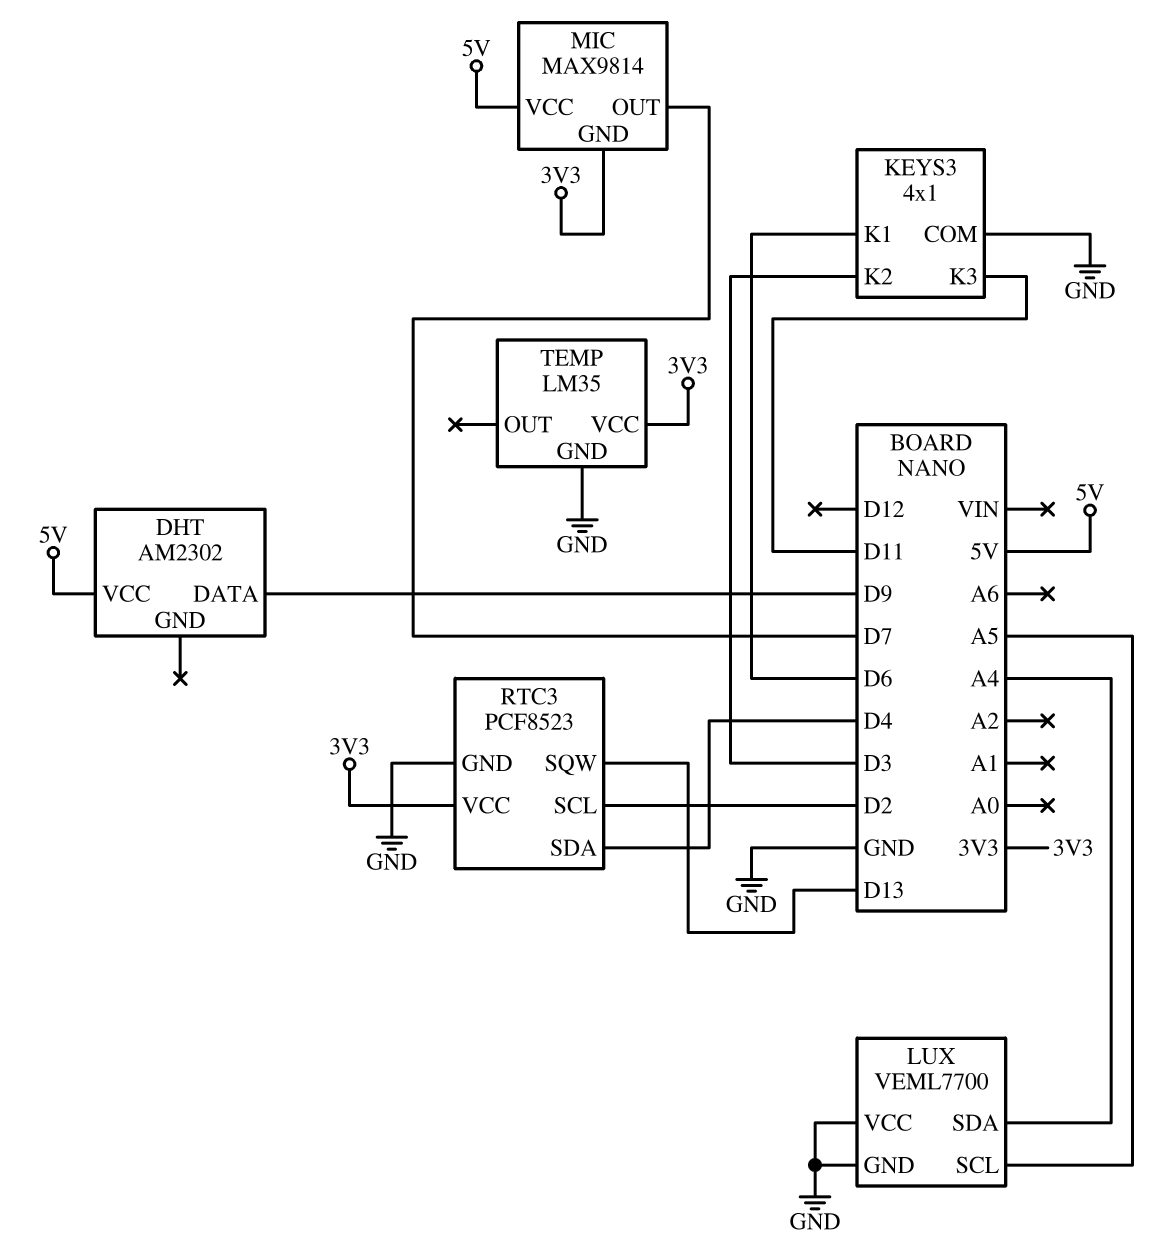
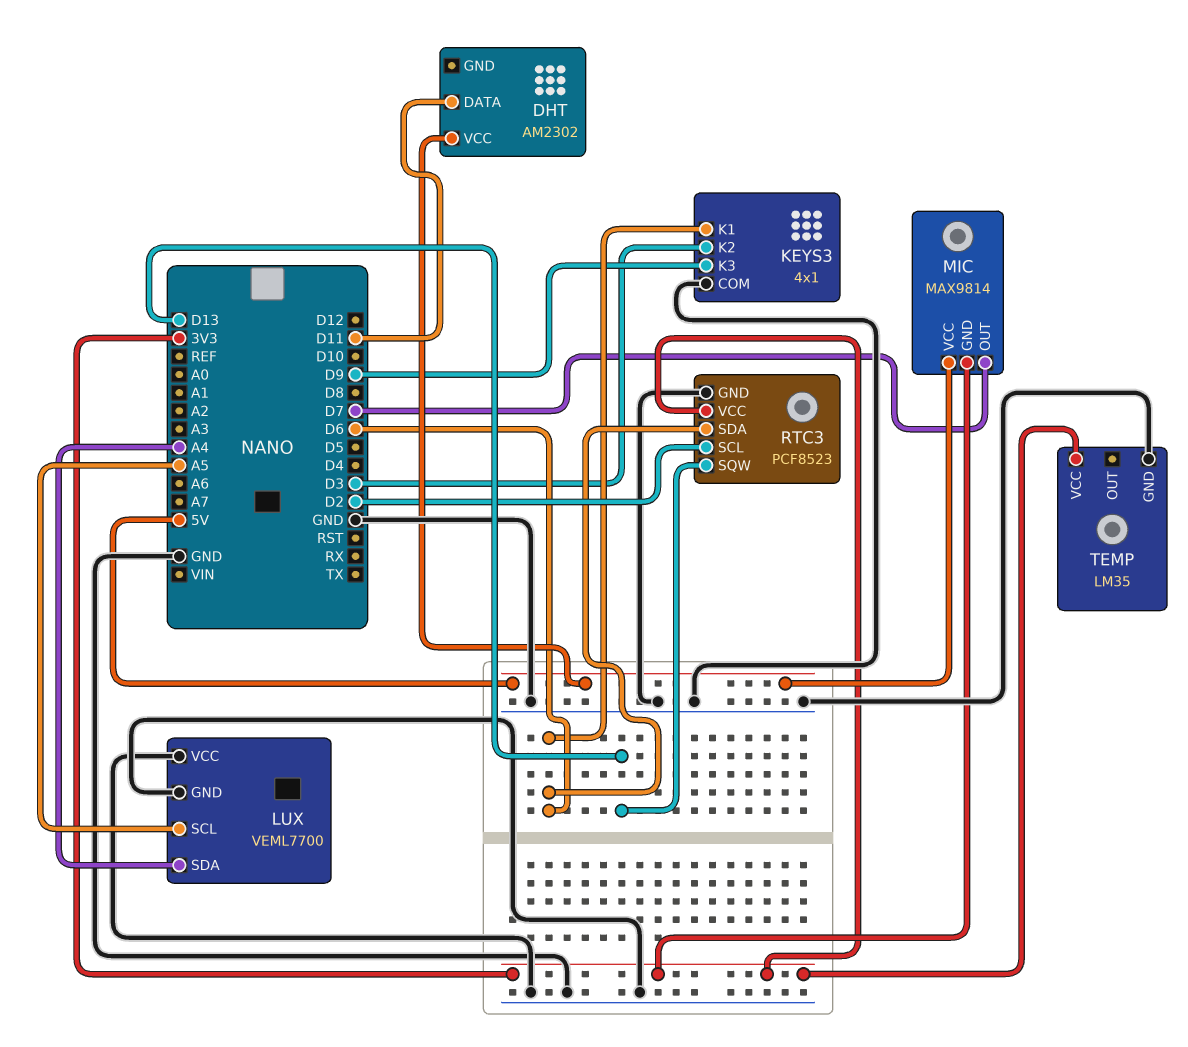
DHT pin DATA: D9 -> D11
KEYS3 pin K3: D11 -> D9
RTC3 pin SDA: D4 -> D6

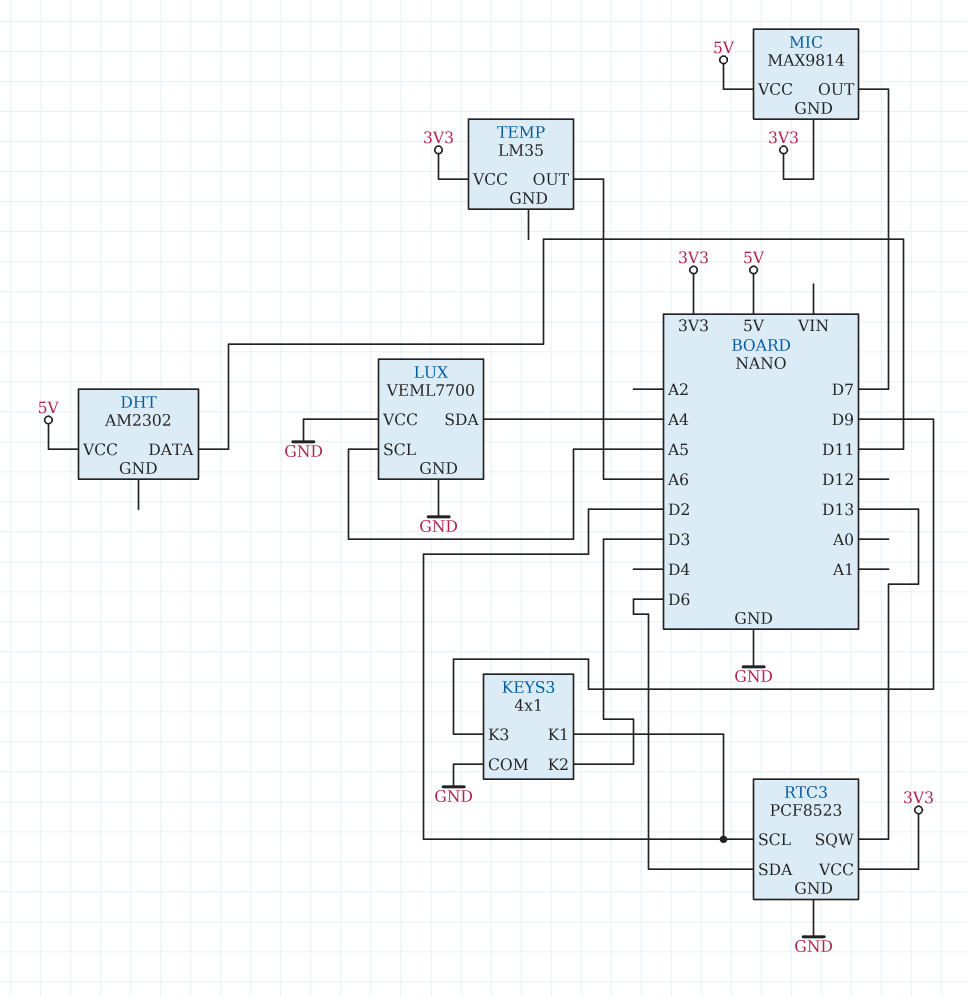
KEYS3 pin K1: D6 -> D2
TEMP pin GND: GND -> none
TEMP pin OUT: none -> A6

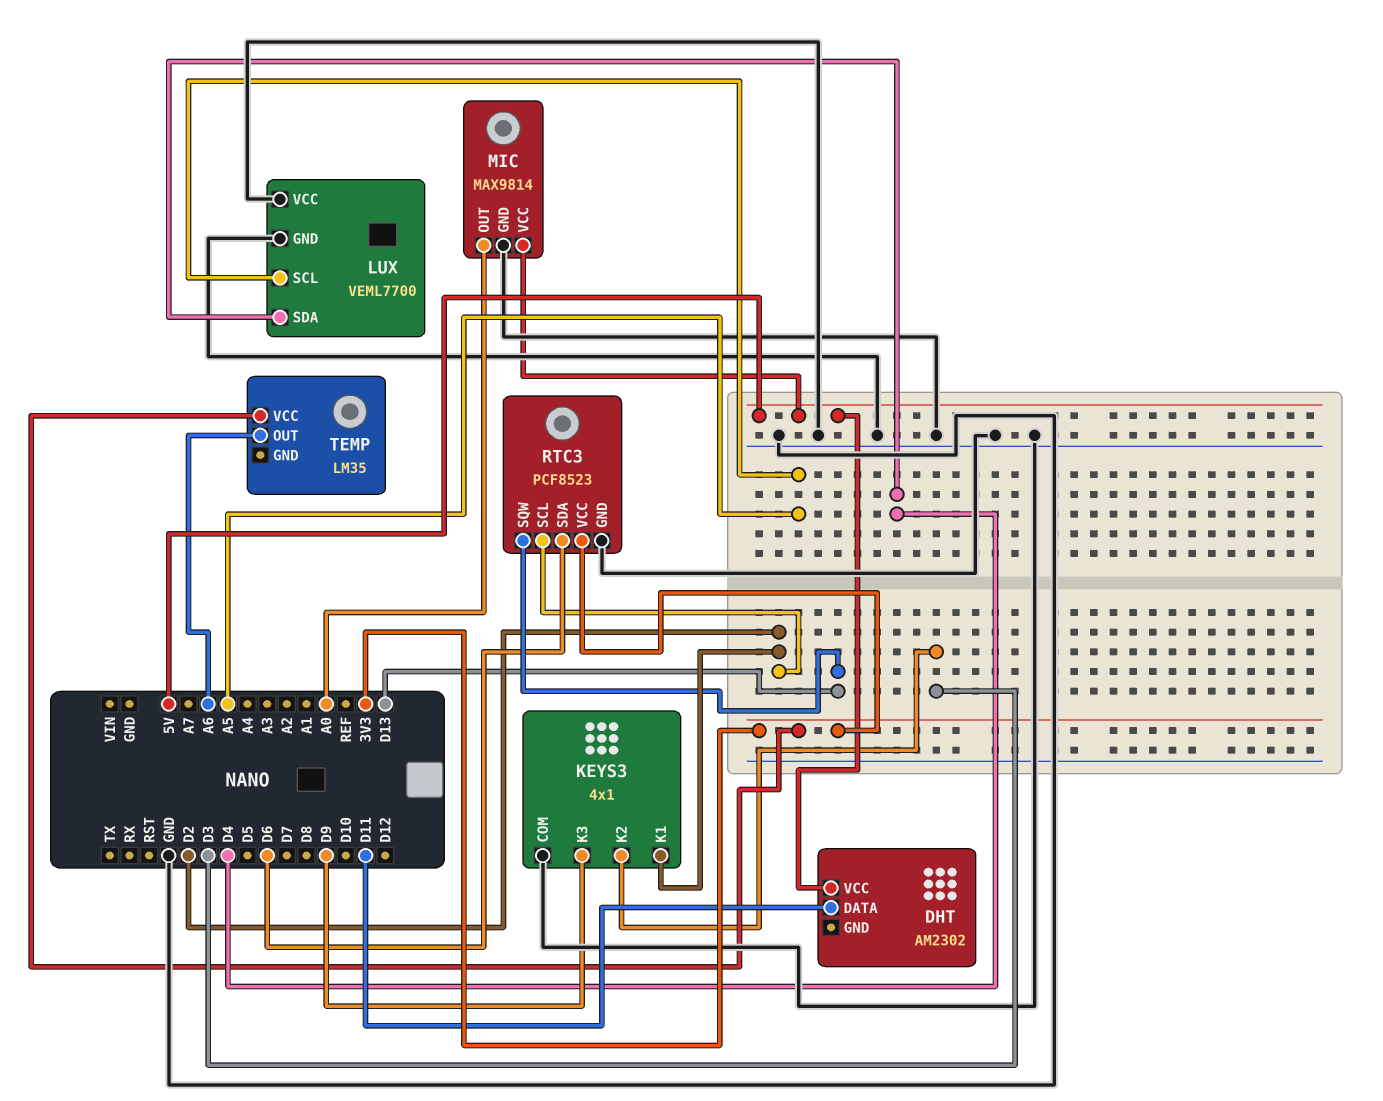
LUX pin SDA: A4 -> D4
MIC pin GND: 3V3 -> GND
MIC pin OUT: D7 -> A0

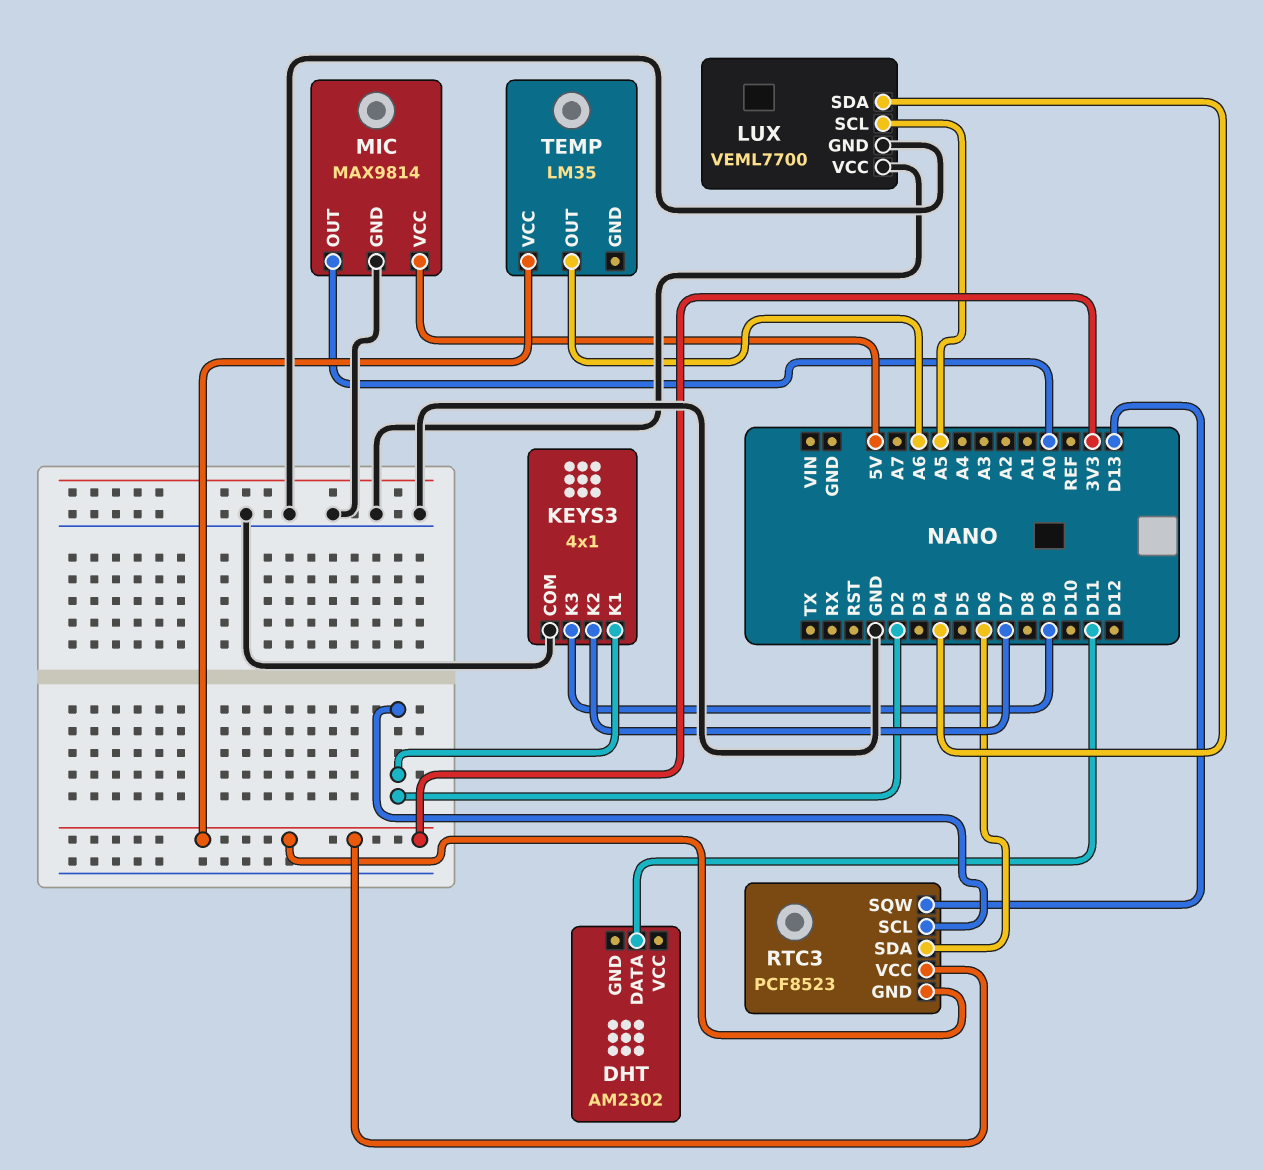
DHT pin VCC: 5V -> none
KEYS3 pin K2: D3 -> D7
RTC3 pin GND: GND -> 3V3

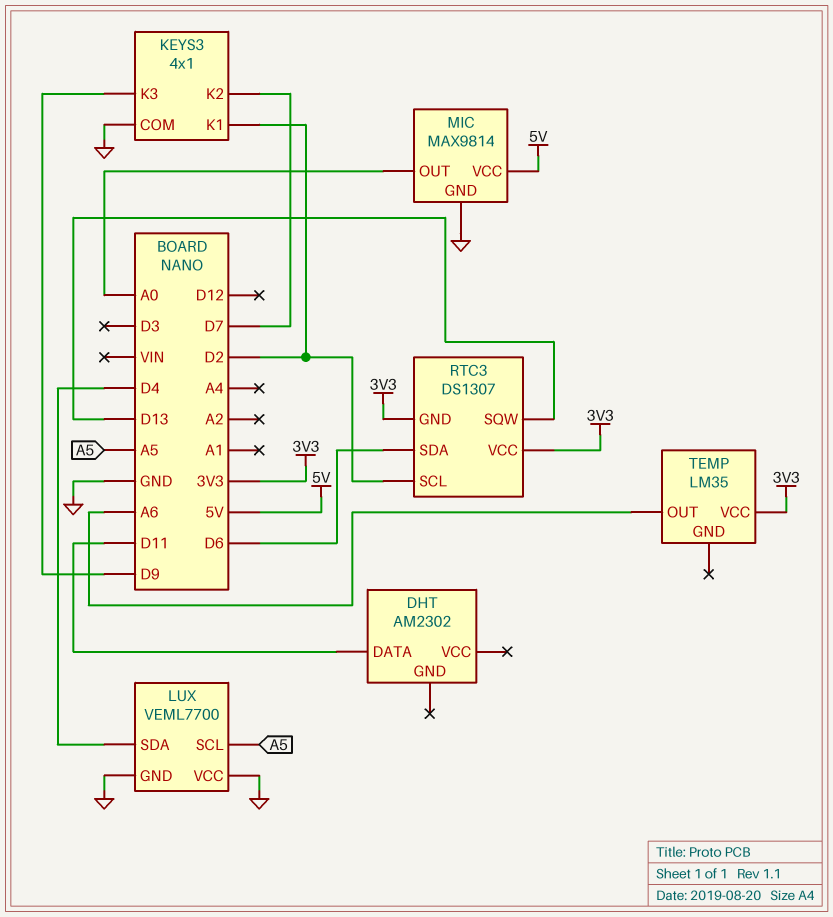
RTC3: PCF8523 -> DS1307

